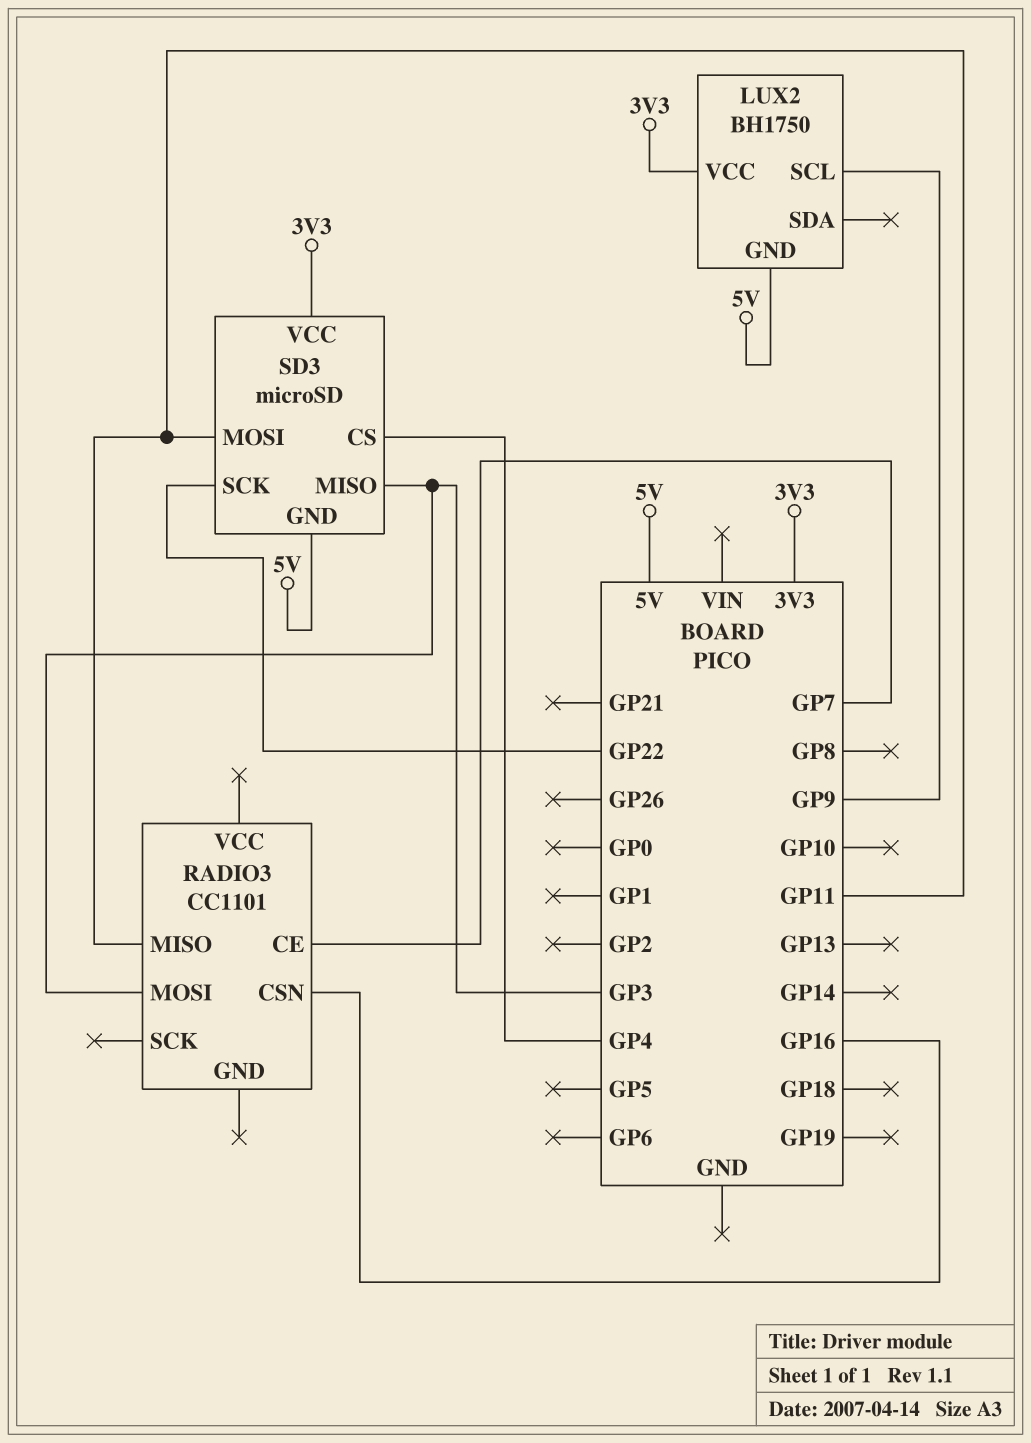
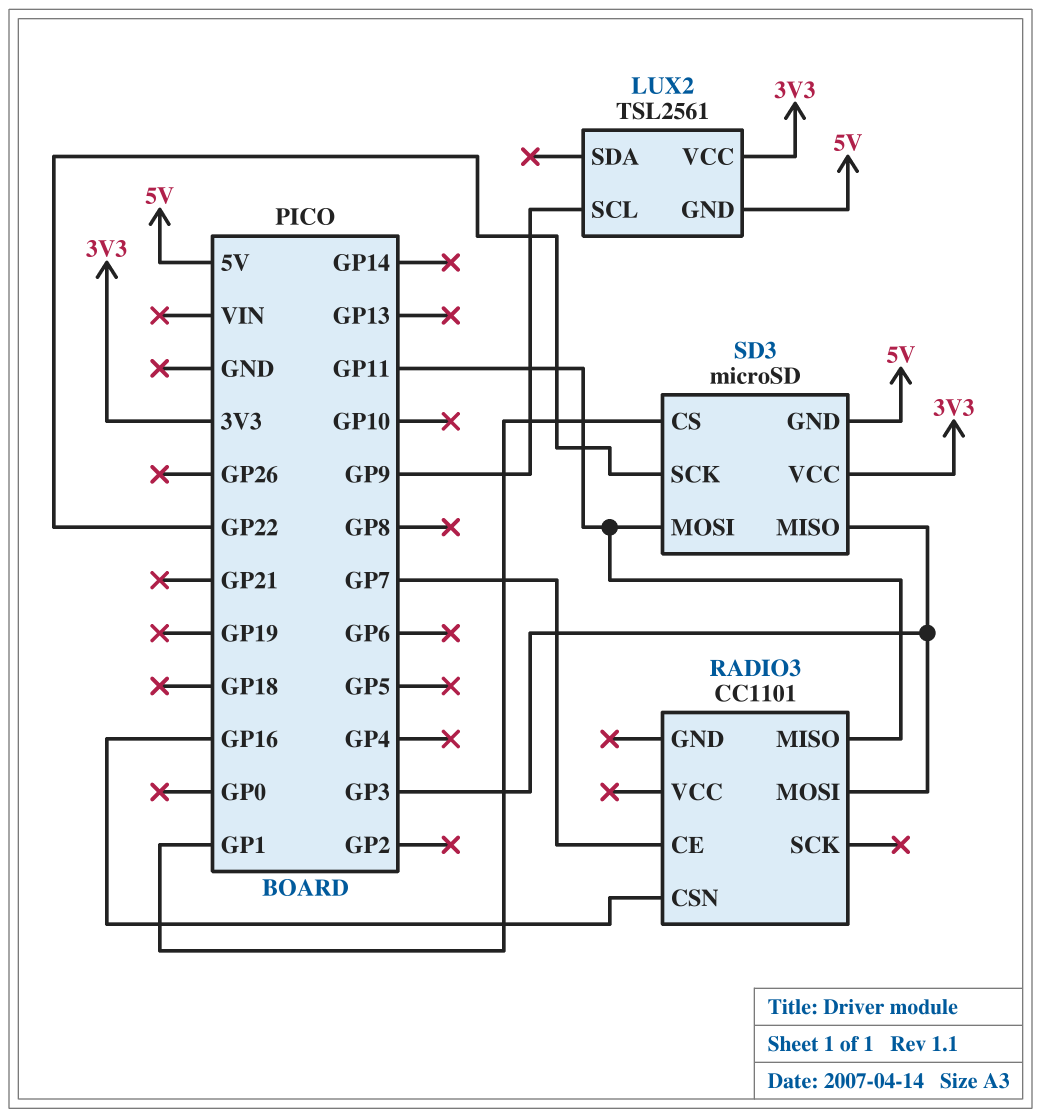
LUX2: BH1750 -> TSL2561
SD3 pin CS: GP4 -> GP1

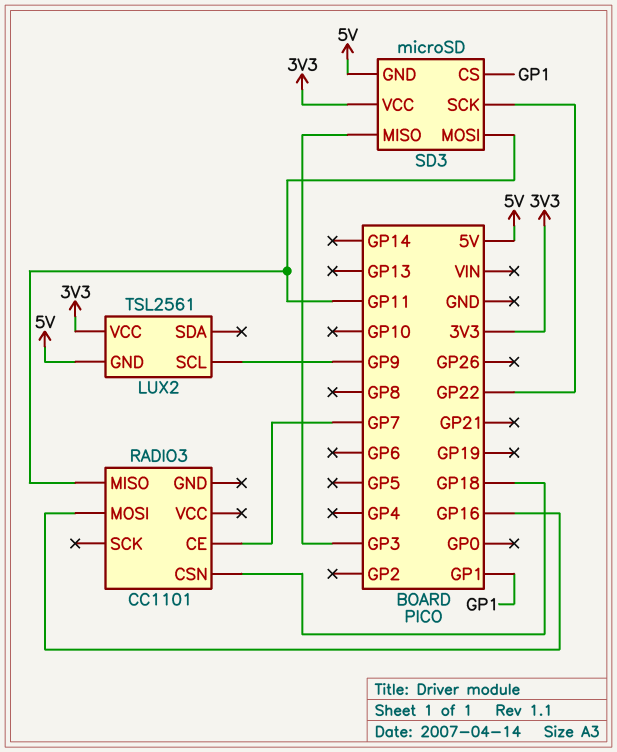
RADIO3 pin CSN: GP16 -> GP18
RADIO3 pin MOSI: GP3 -> GP16

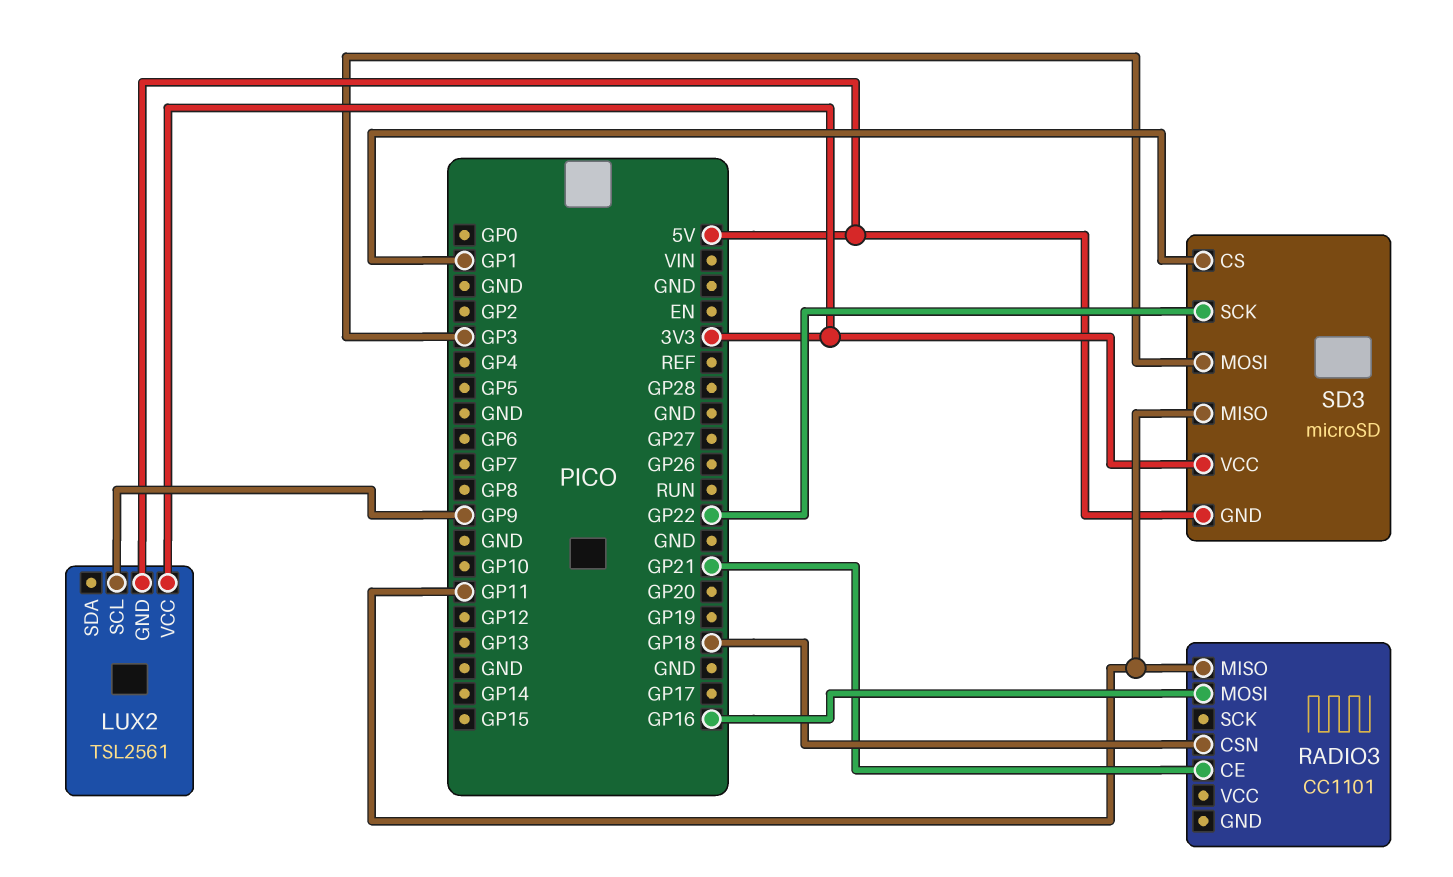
RADIO3 pin CE: GP7 -> GP21
SD3 pin MISO: GP3 -> GP11
SD3 pin MOSI: GP11 -> GP3

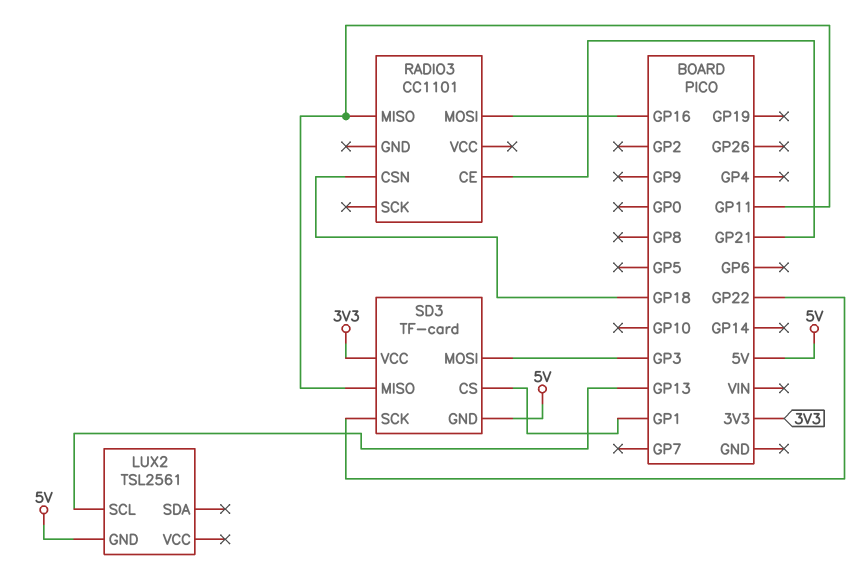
LUX2 pin SCL: GP9 -> GP13
LUX2 pin VCC: 3V3 -> none
SD3: microSD -> TF-card

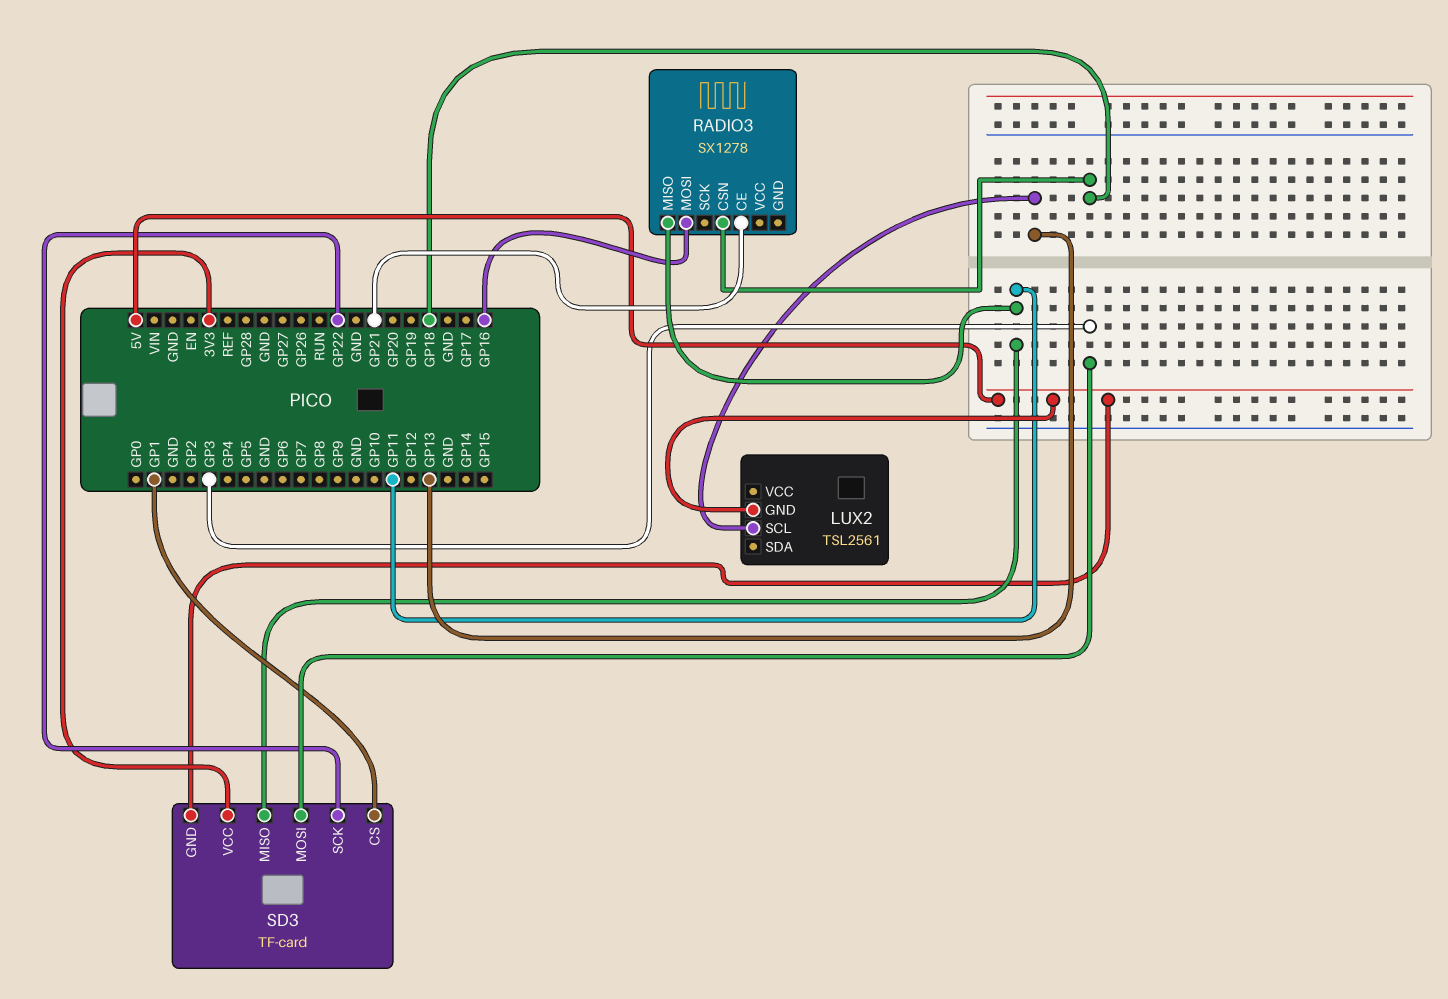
RADIO3: CC1101 -> SX1278

